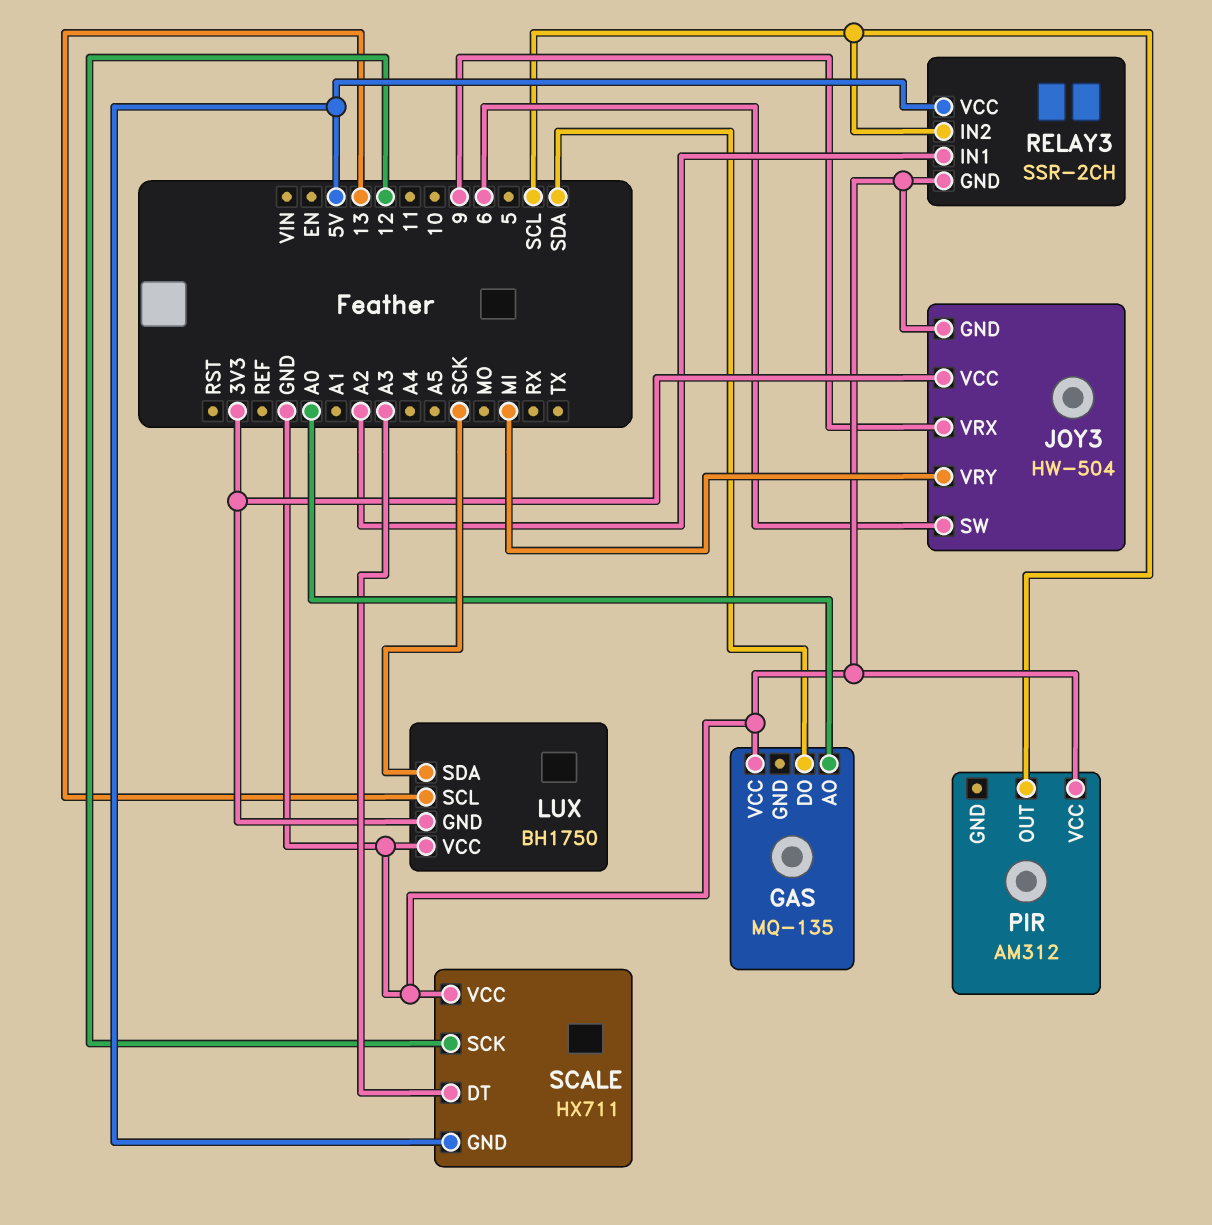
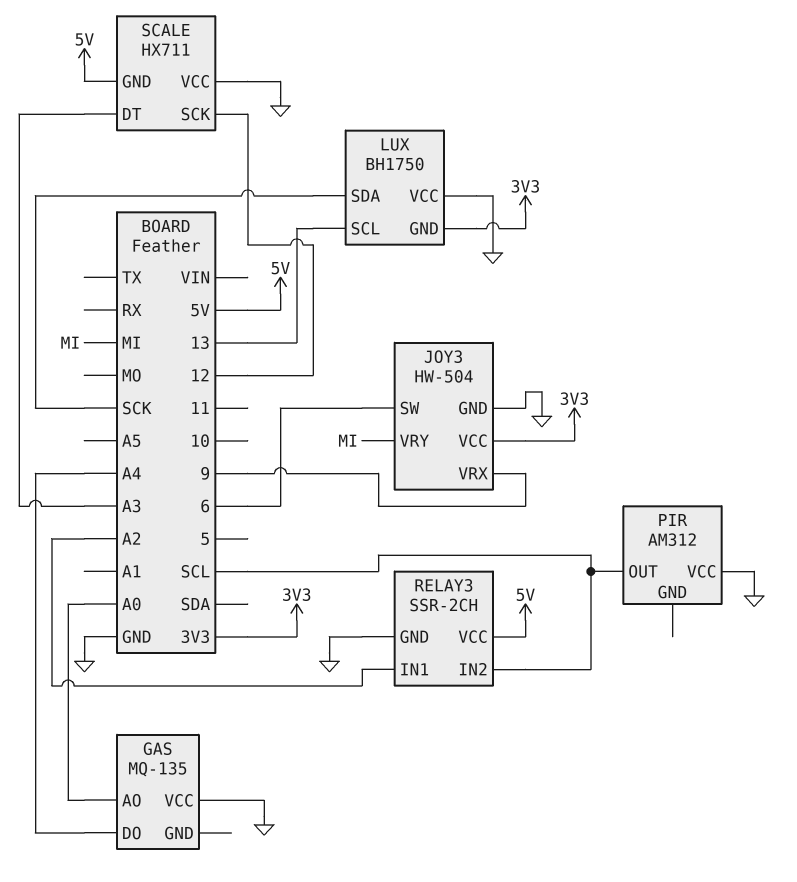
GAS pin DO: SDA -> A4

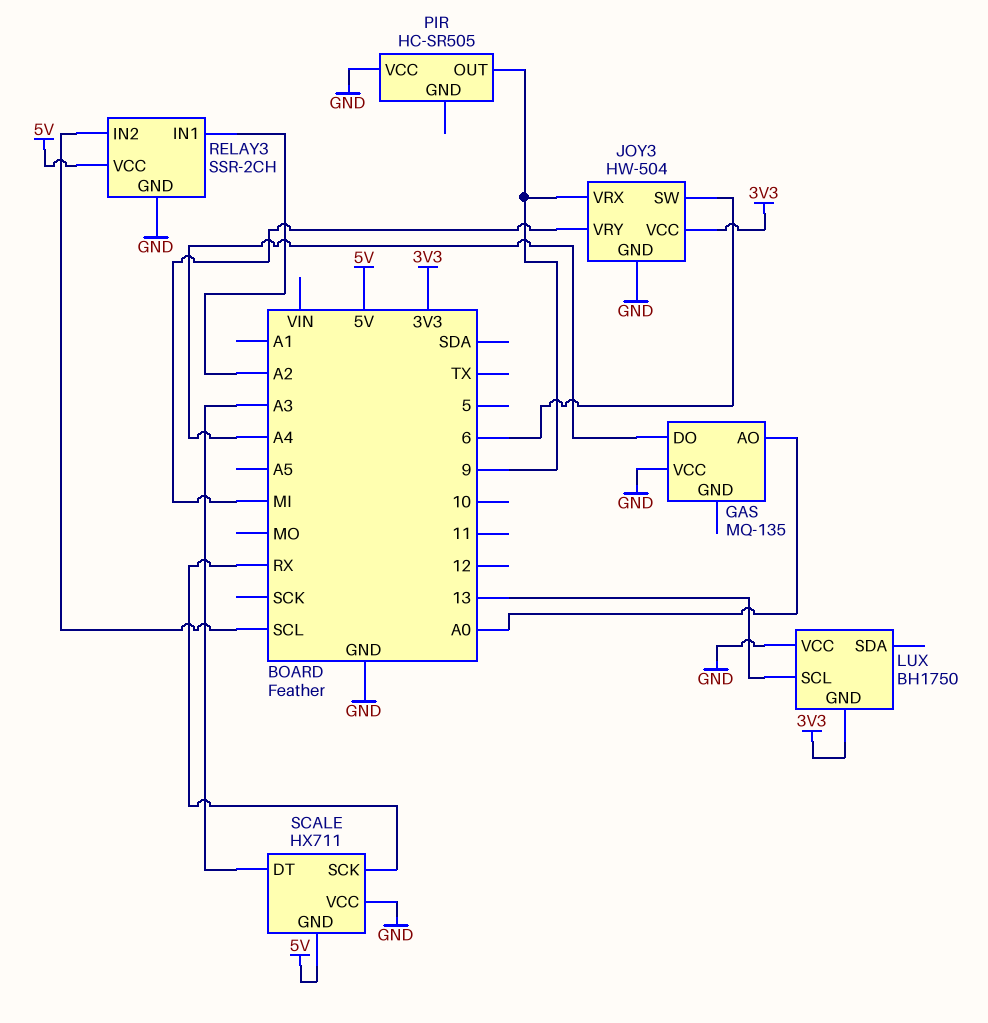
LUX pin SDA: SCK -> none
PIR: AM312 -> HC-SR505
PIR pin OUT: SCL -> 9
SCALE pin SCK: 12 -> RX

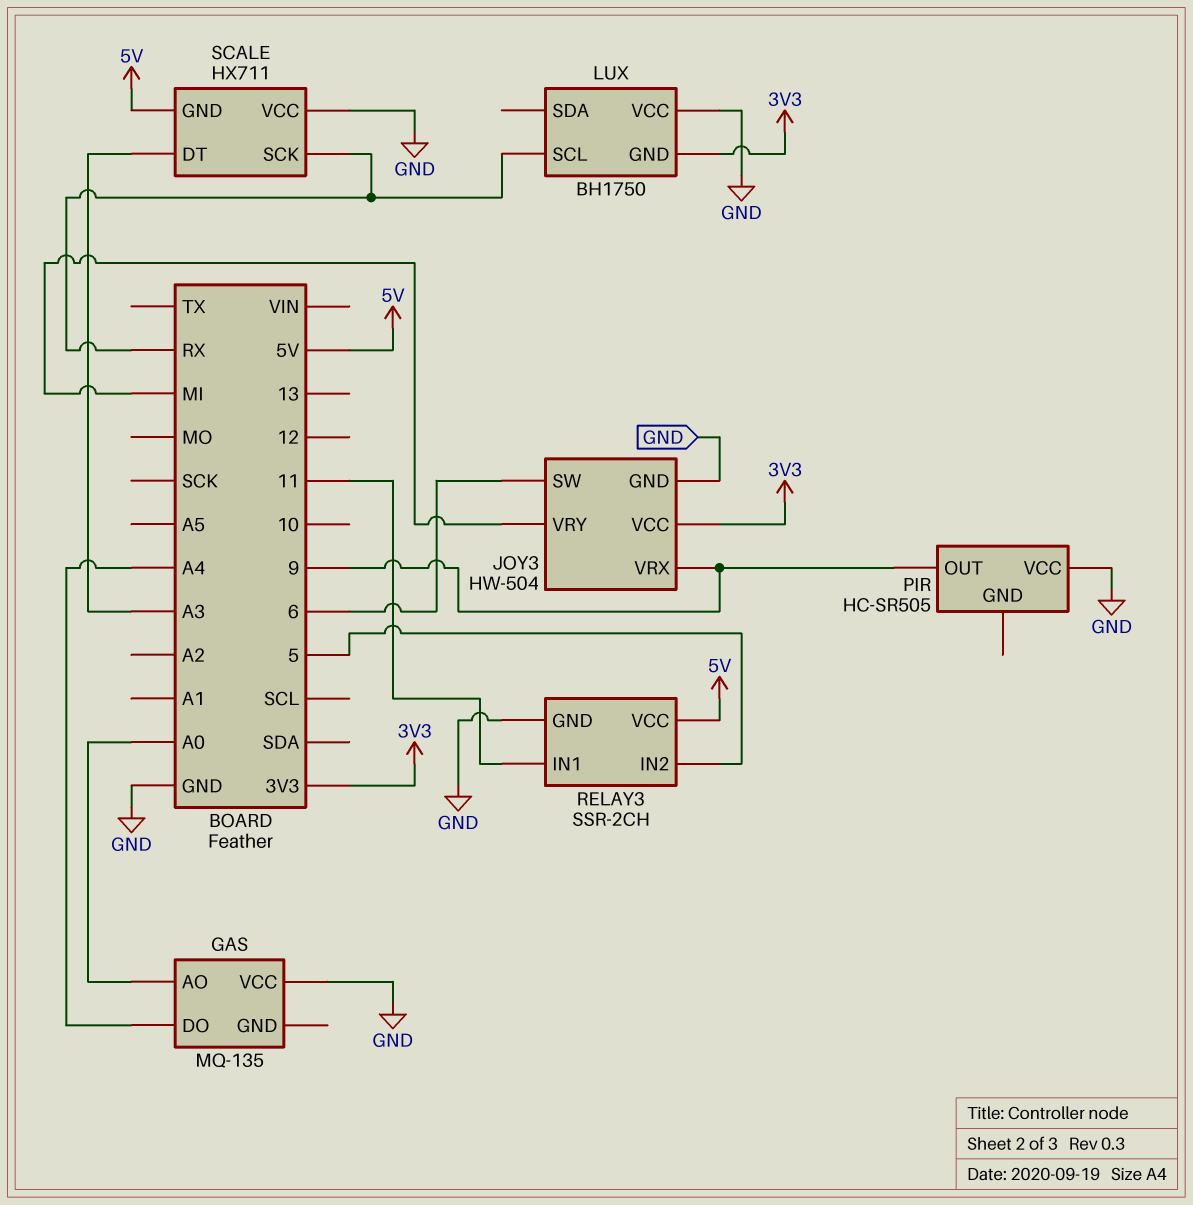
LUX pin SCL: 13 -> RX
RELAY3 pin IN1: A2 -> 11
RELAY3 pin IN2: SCL -> 5

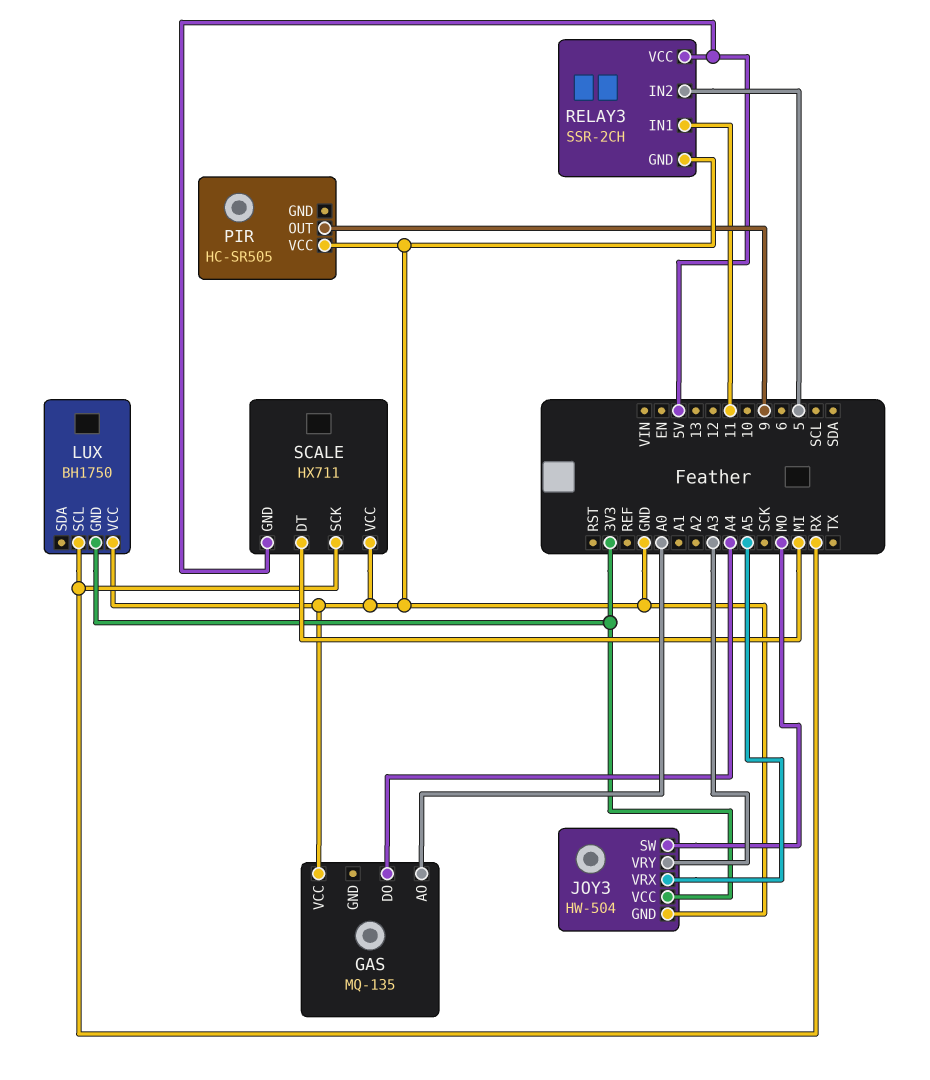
JOY3 pin SW: 6 -> MO
JOY3 pin VRX: 9 -> A5
JOY3 pin VRY: MI -> A3
SCALE pin DT: A3 -> MI

